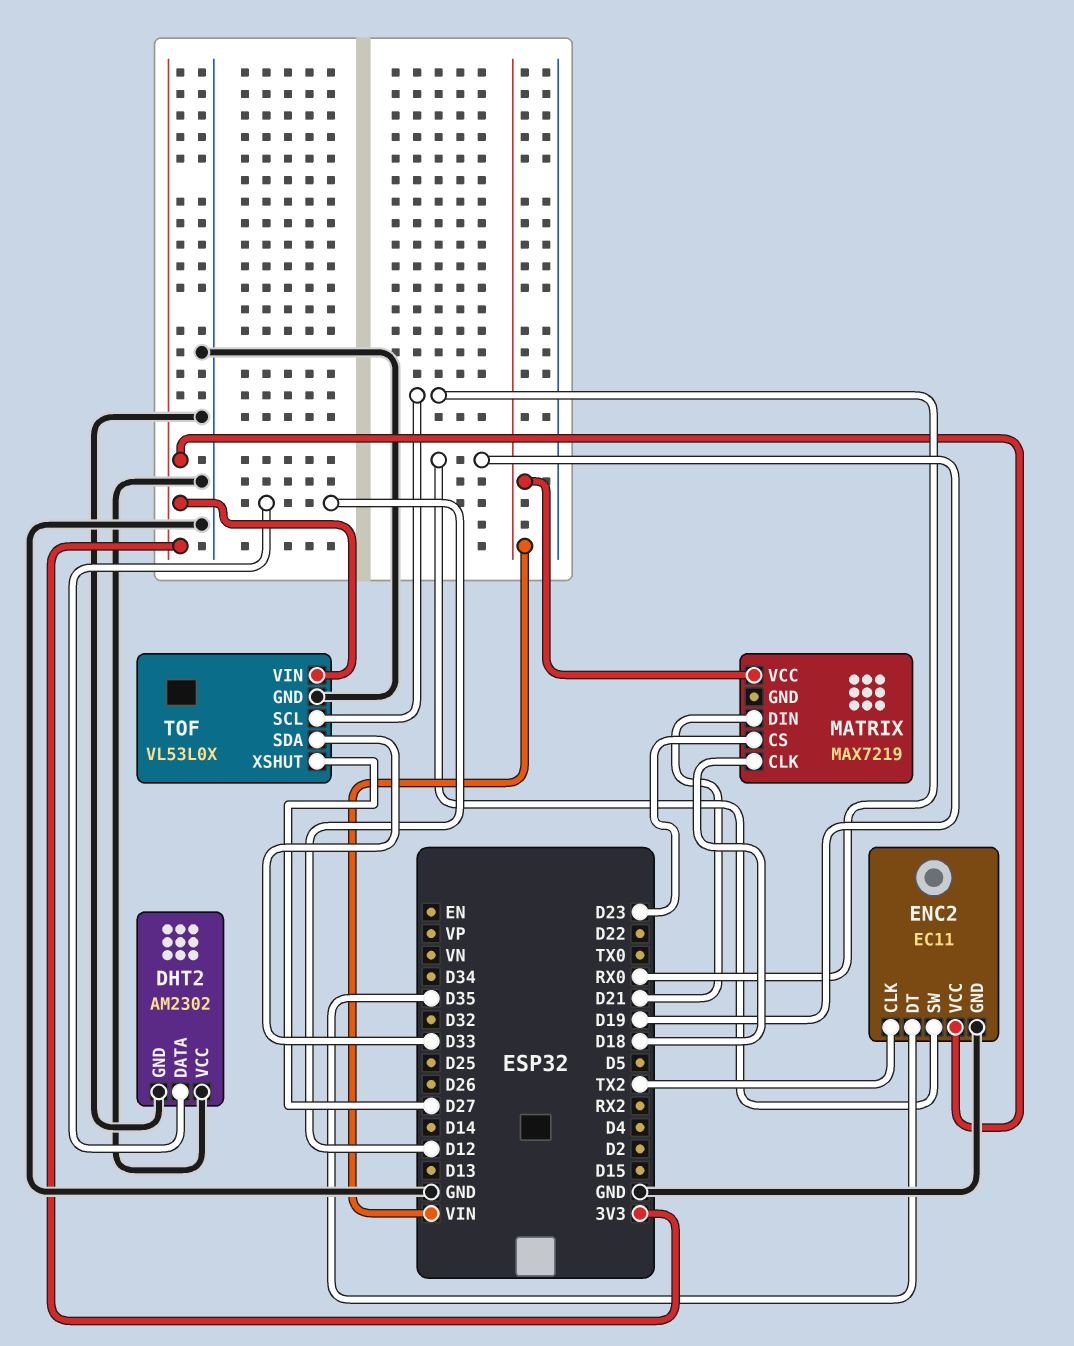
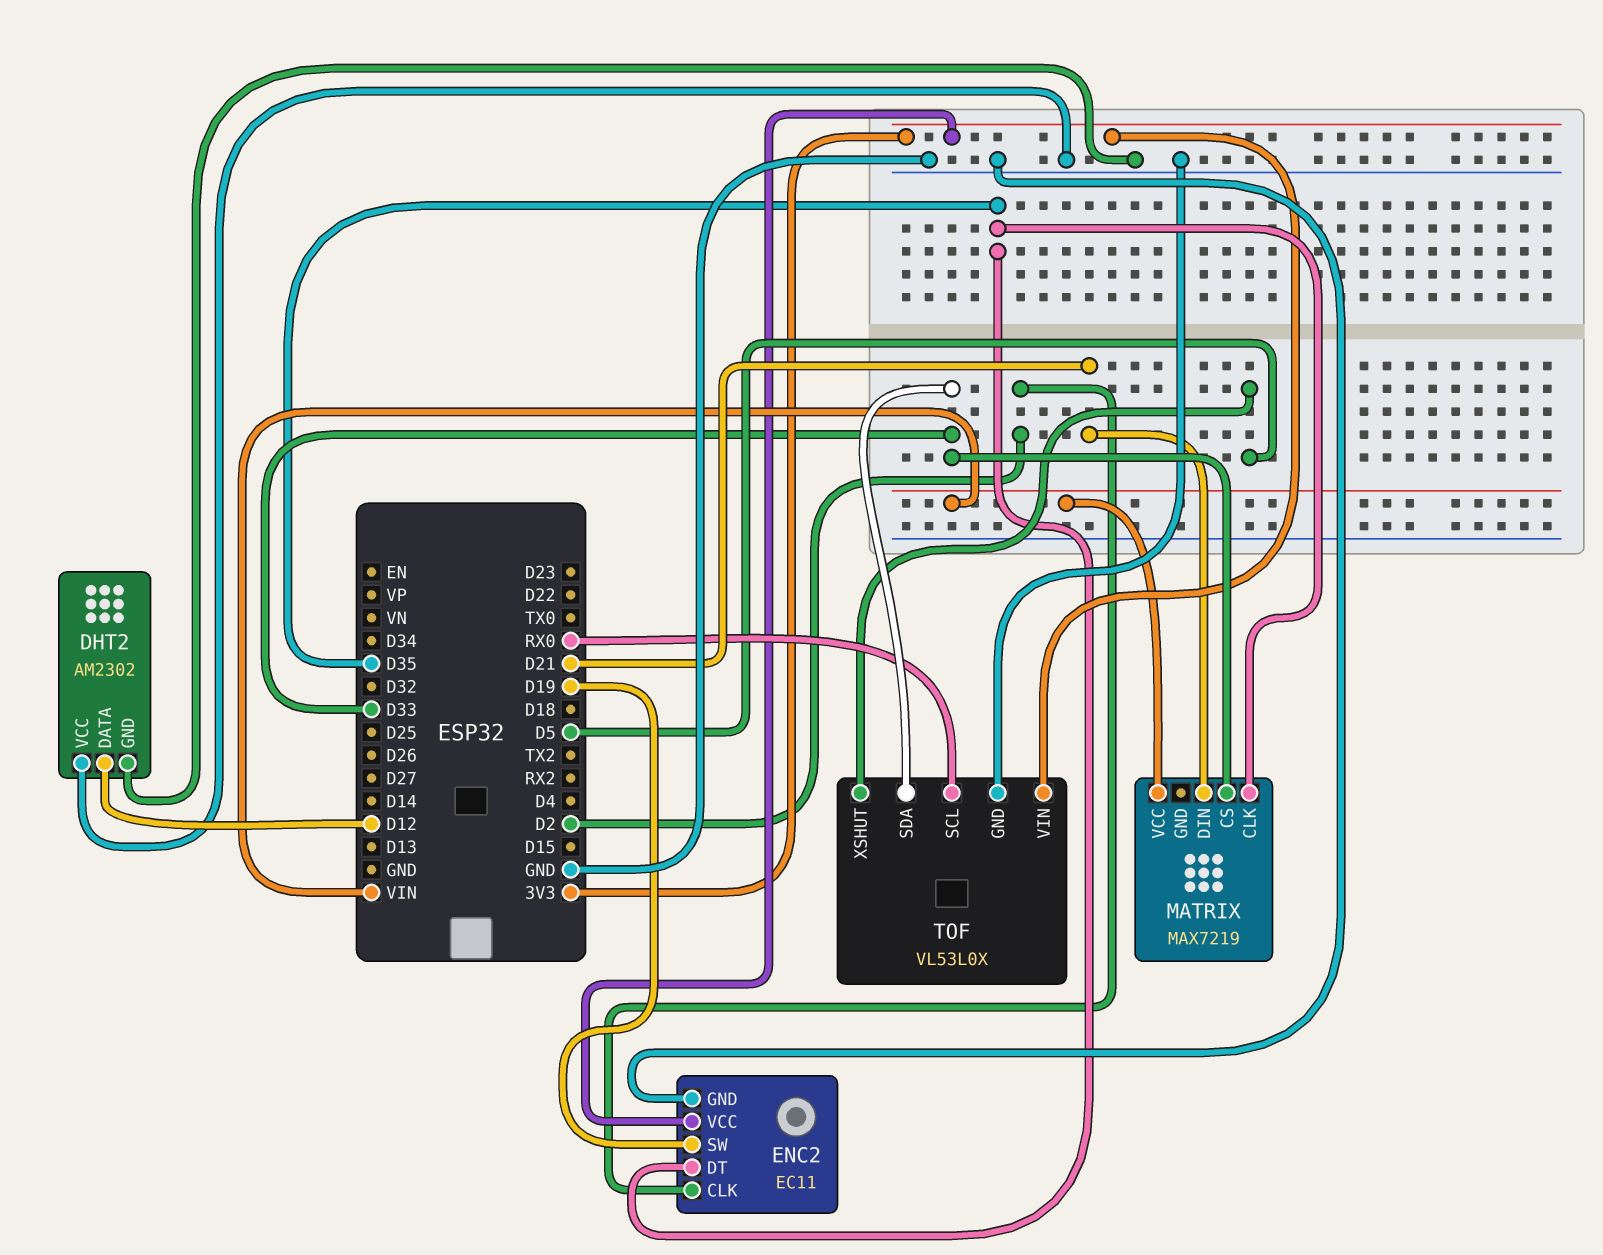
ENC2 pin CLK: TX2 -> D2
MATRIX pin CLK: D18 -> D35
MATRIX pin CS: D23 -> D33
TOF pin XSHUT: D27 -> D5

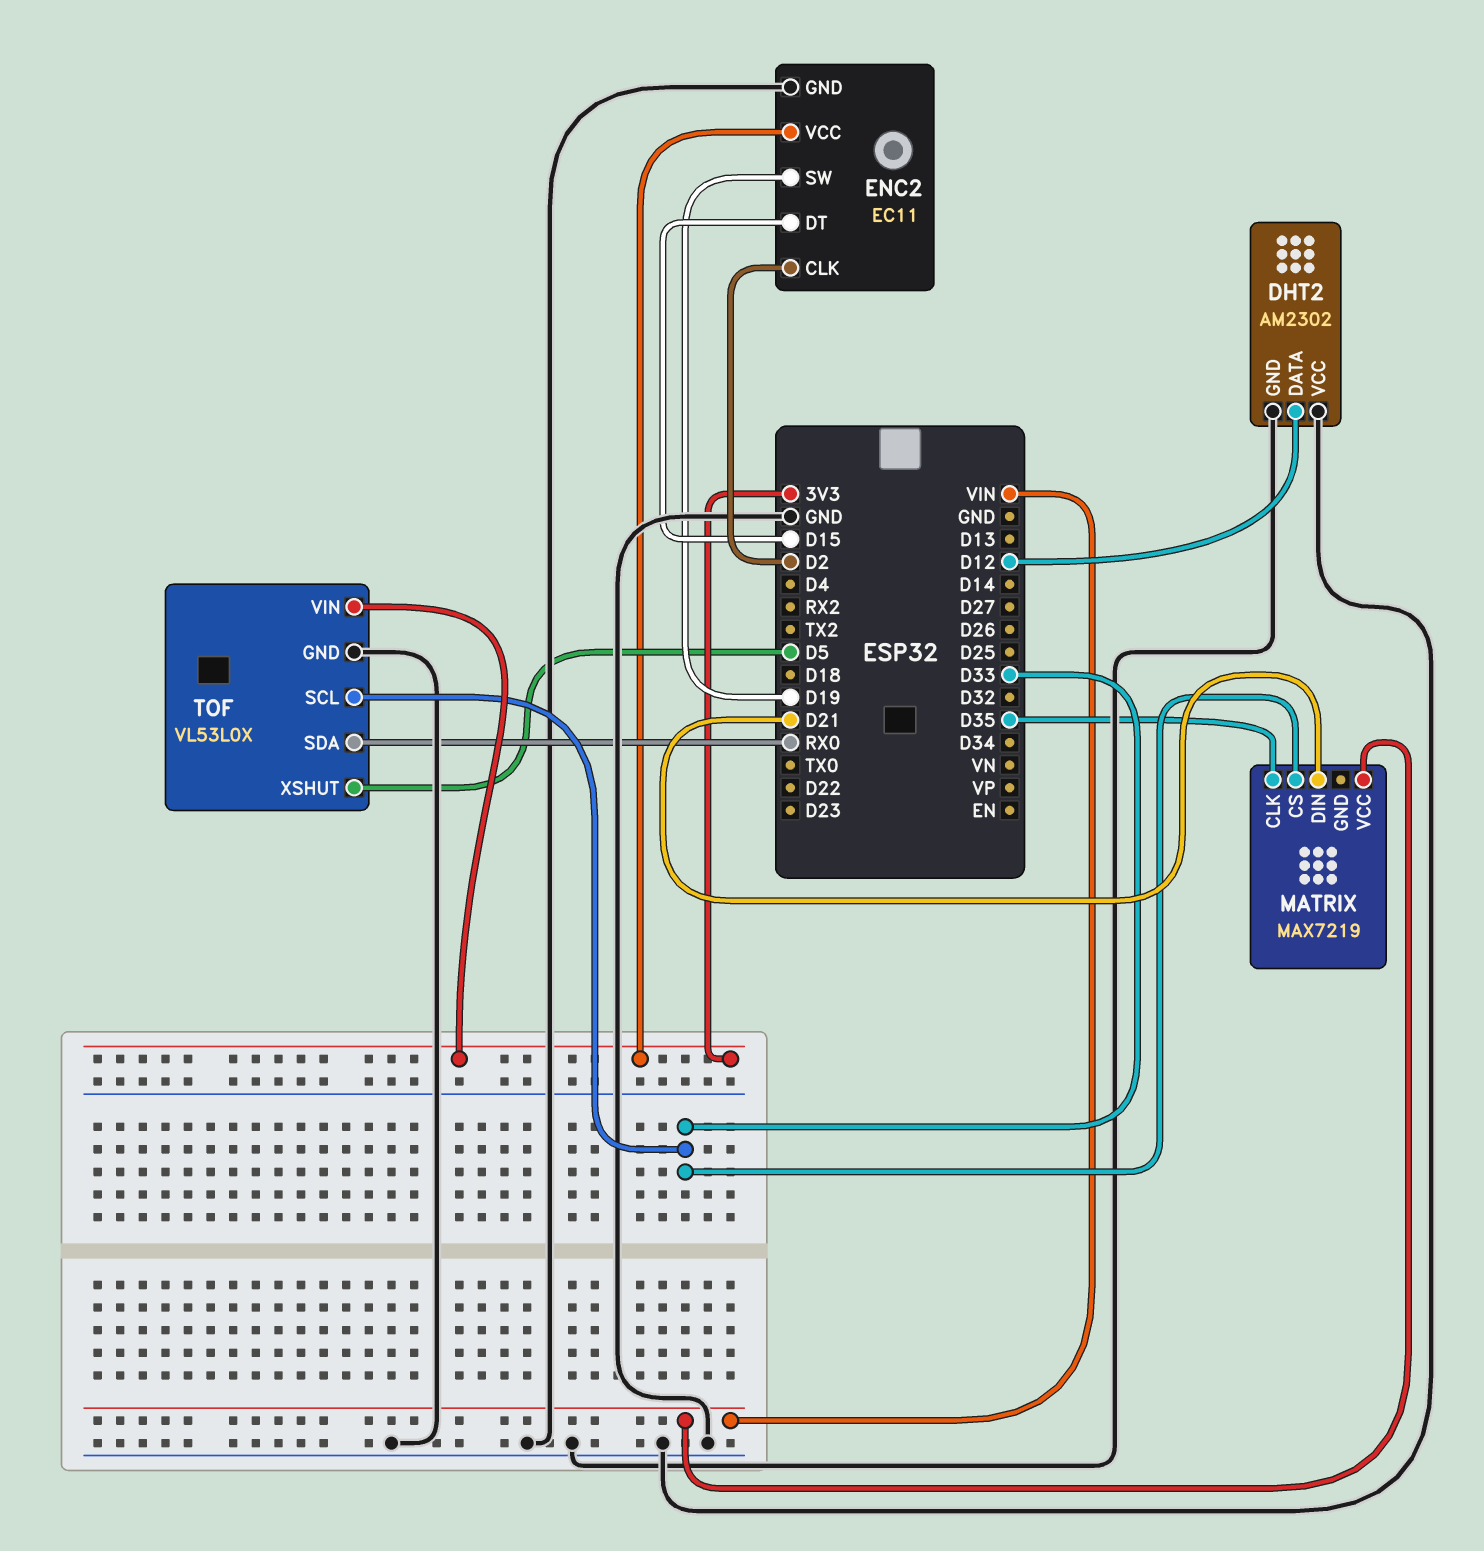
ENC2 pin DT: D35 -> D15
TOF pin SCL: RX0 -> D33
TOF pin SDA: D33 -> RX0

